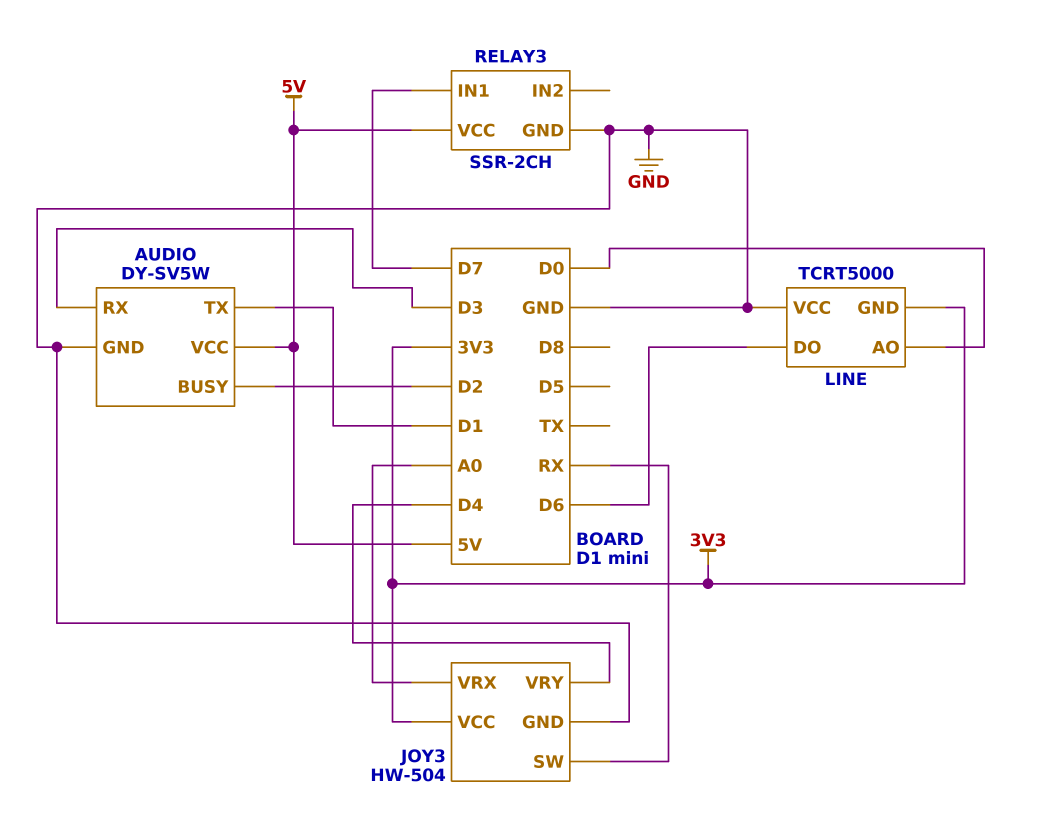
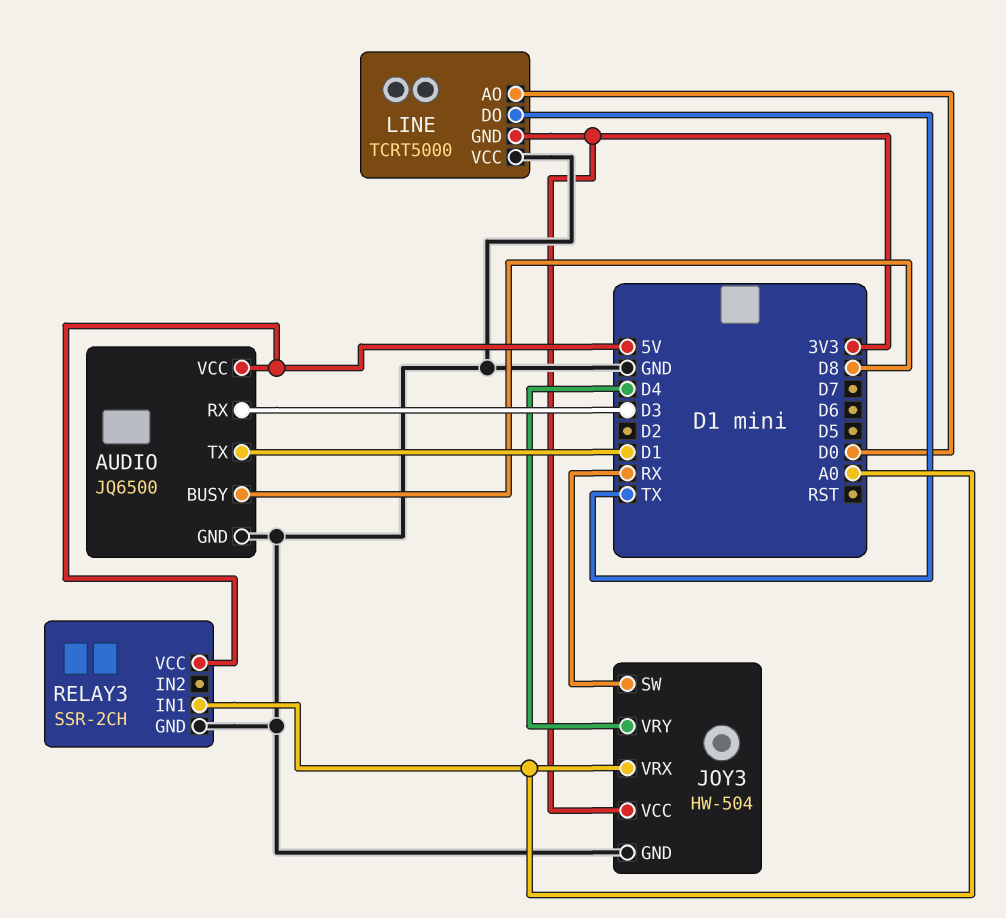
AUDIO: DY-SV5W -> JQ6500
AUDIO pin BUSY: D2 -> D8
LINE pin DO: D6 -> TX
RELAY3 pin IN1: D7 -> A0

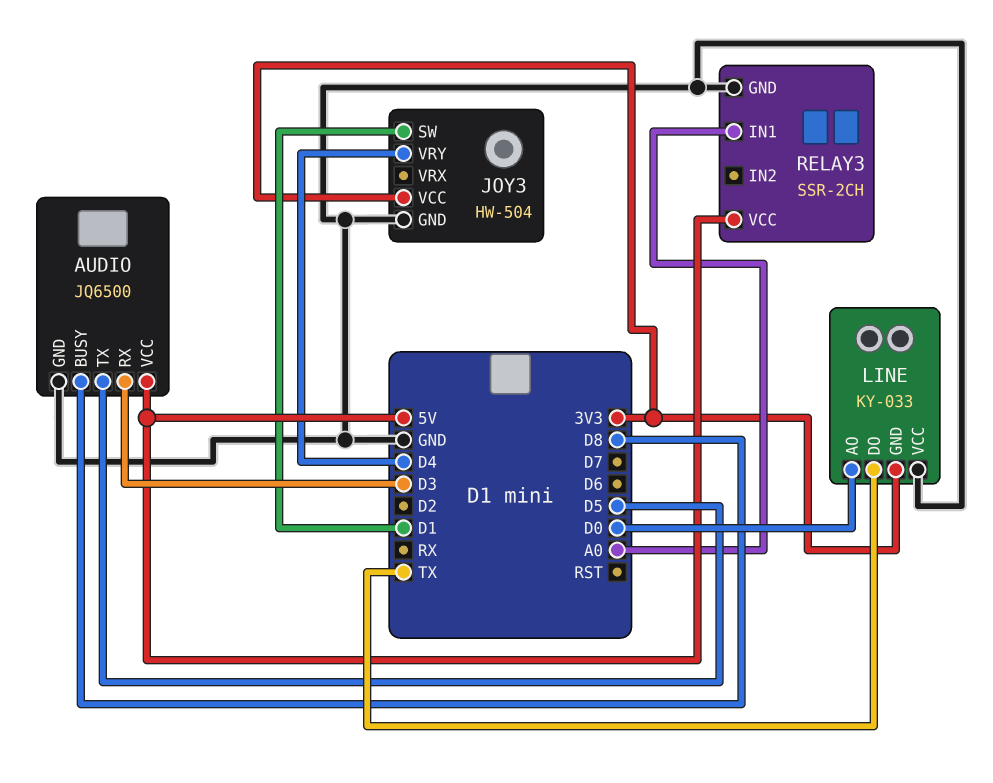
AUDIO pin TX: D1 -> D5
JOY3 pin SW: RX -> D1
JOY3 pin VRX: A0 -> none
LINE: TCRT5000 -> KY-033

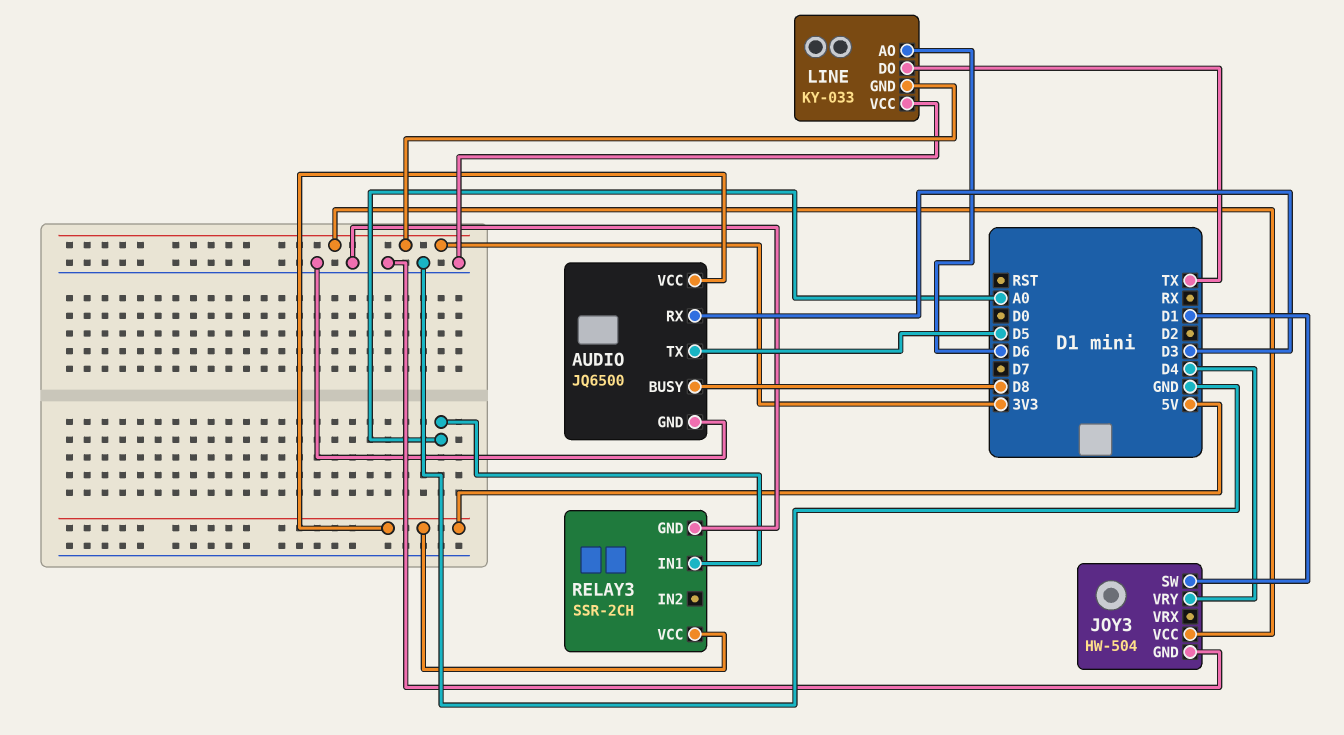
LINE pin AO: D0 -> D6

